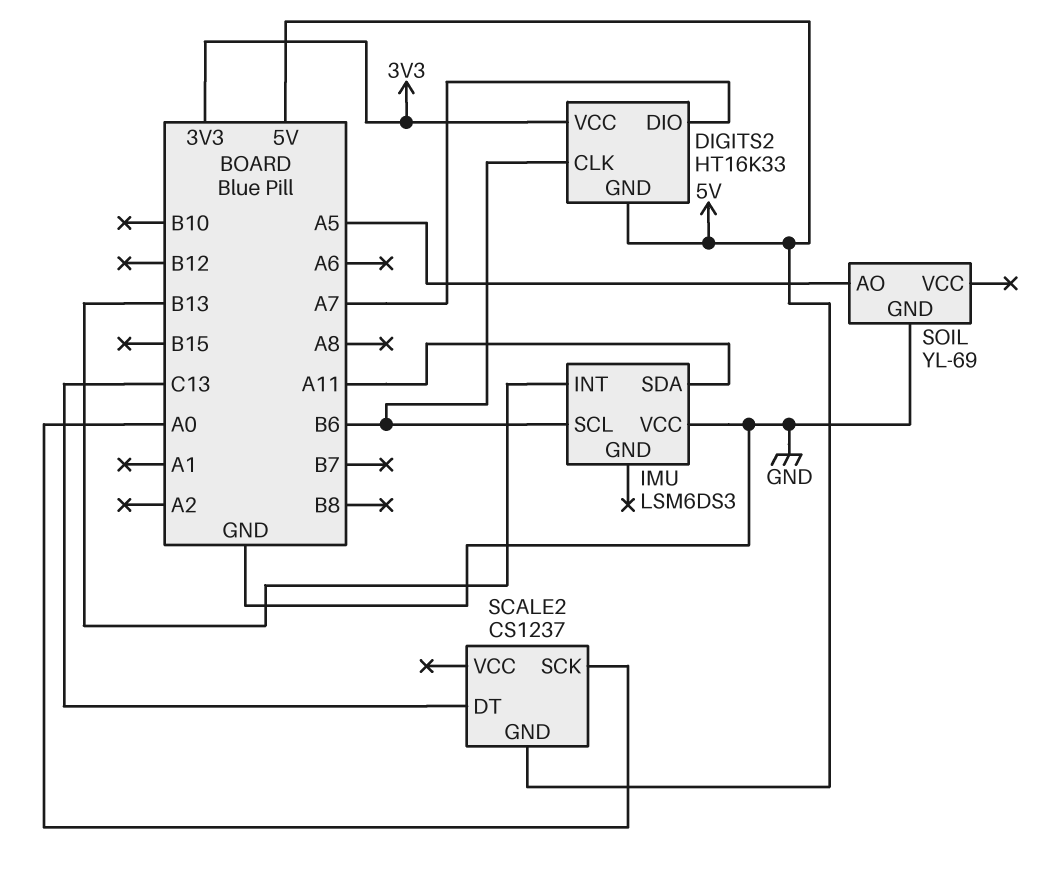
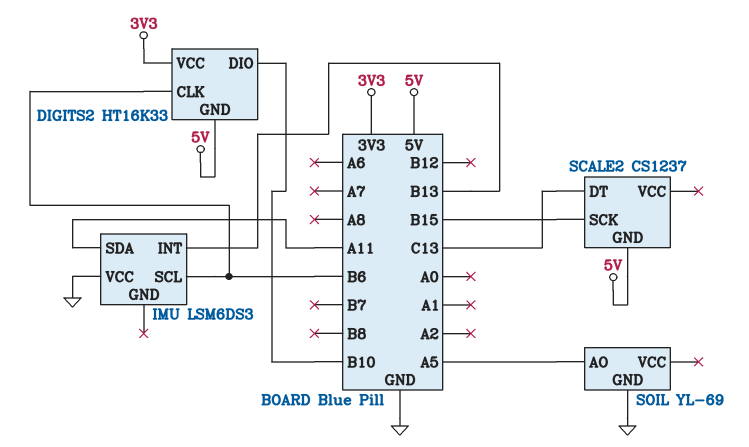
DIGITS2 pin DIO: A7 -> B10
SCALE2 pin SCK: A0 -> B15

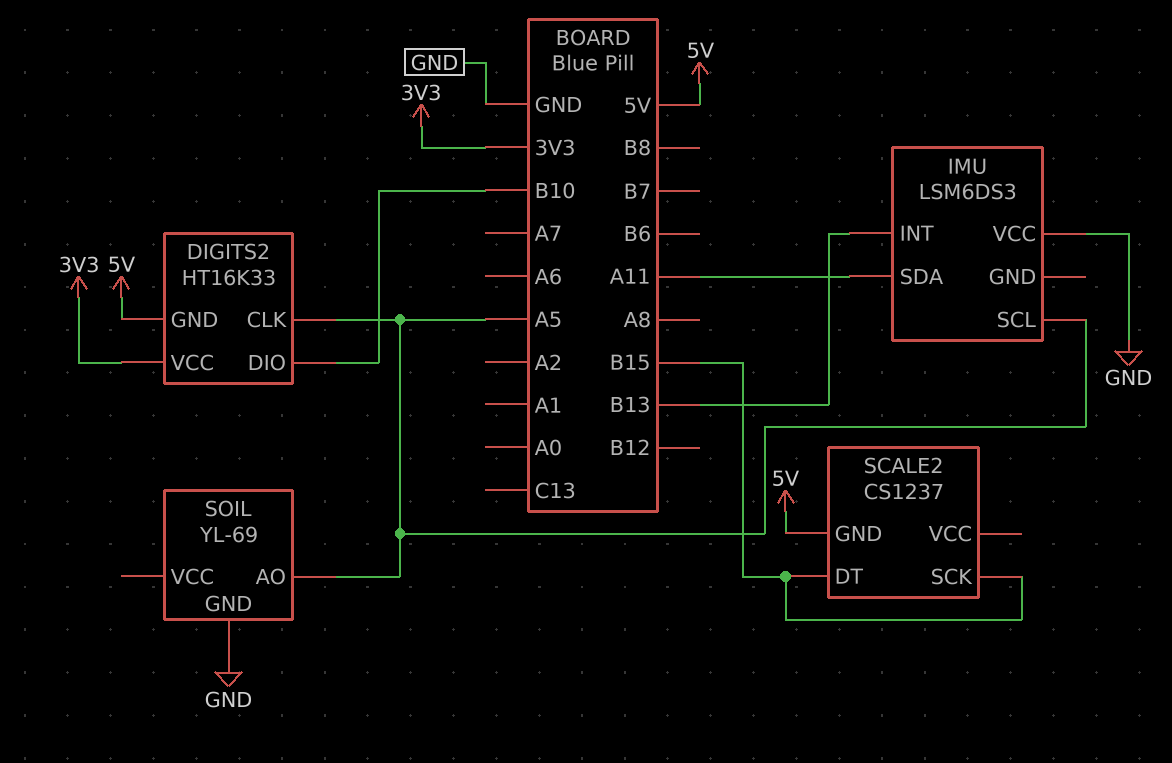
DIGITS2 pin CLK: B6 -> A5
IMU pin SCL: B6 -> A5
SCALE2 pin DT: C13 -> B15

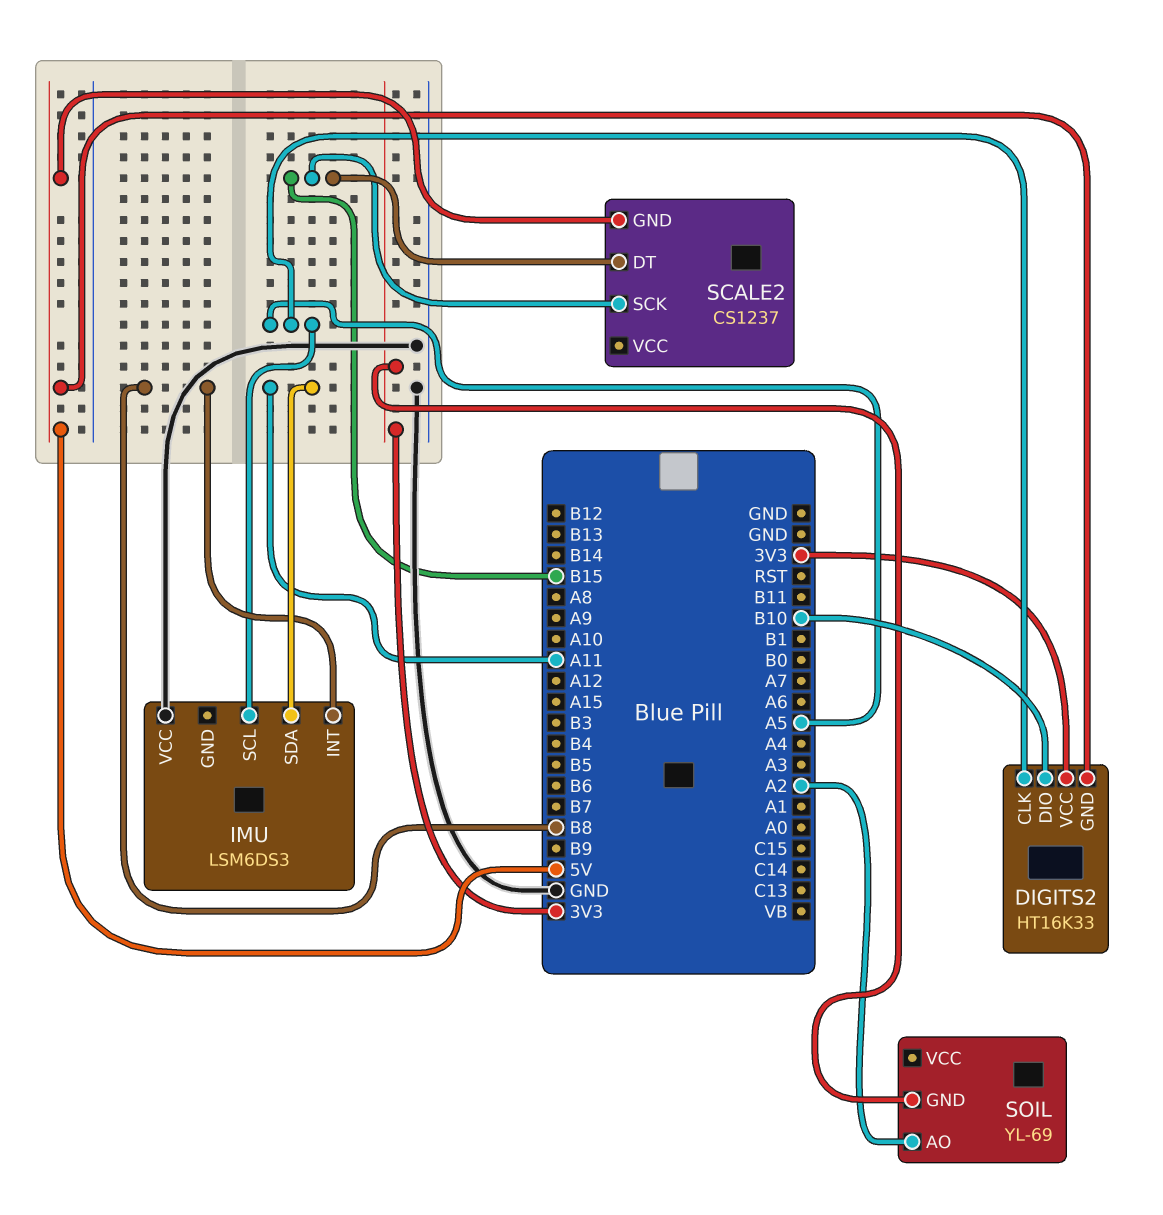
IMU pin INT: B13 -> B8
SOIL pin AO: A5 -> A2
SOIL pin GND: GND -> 3V3

